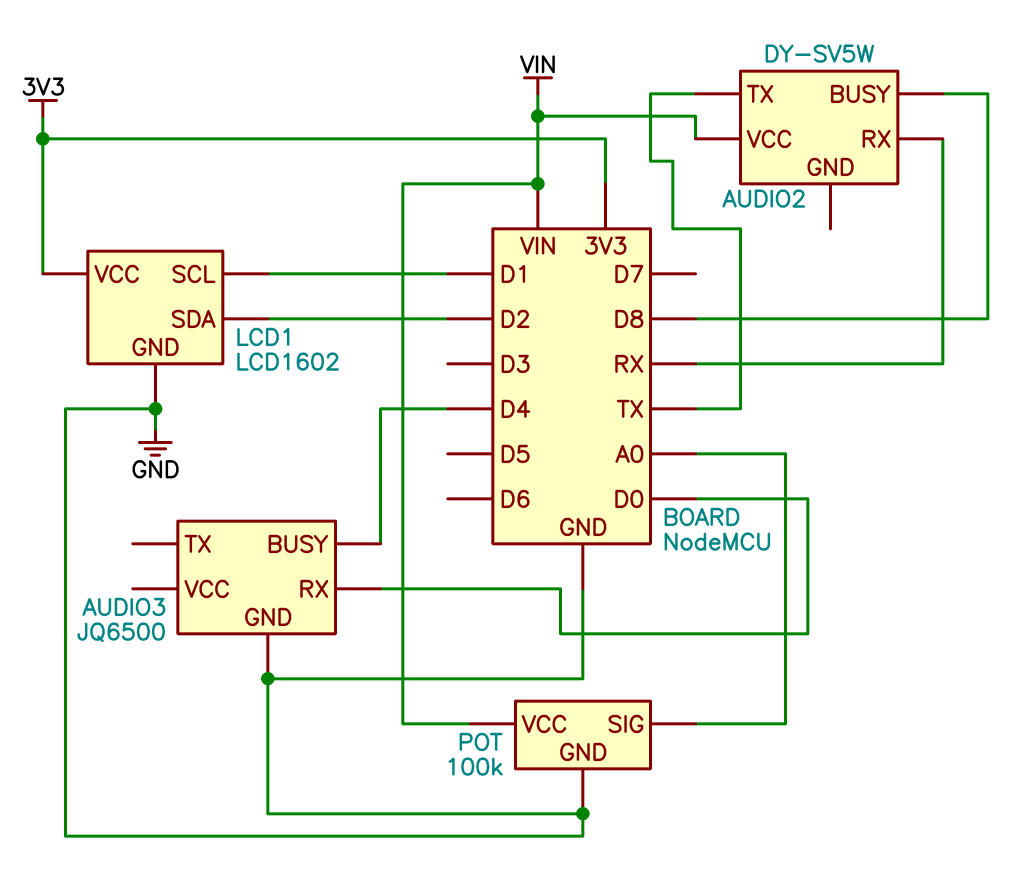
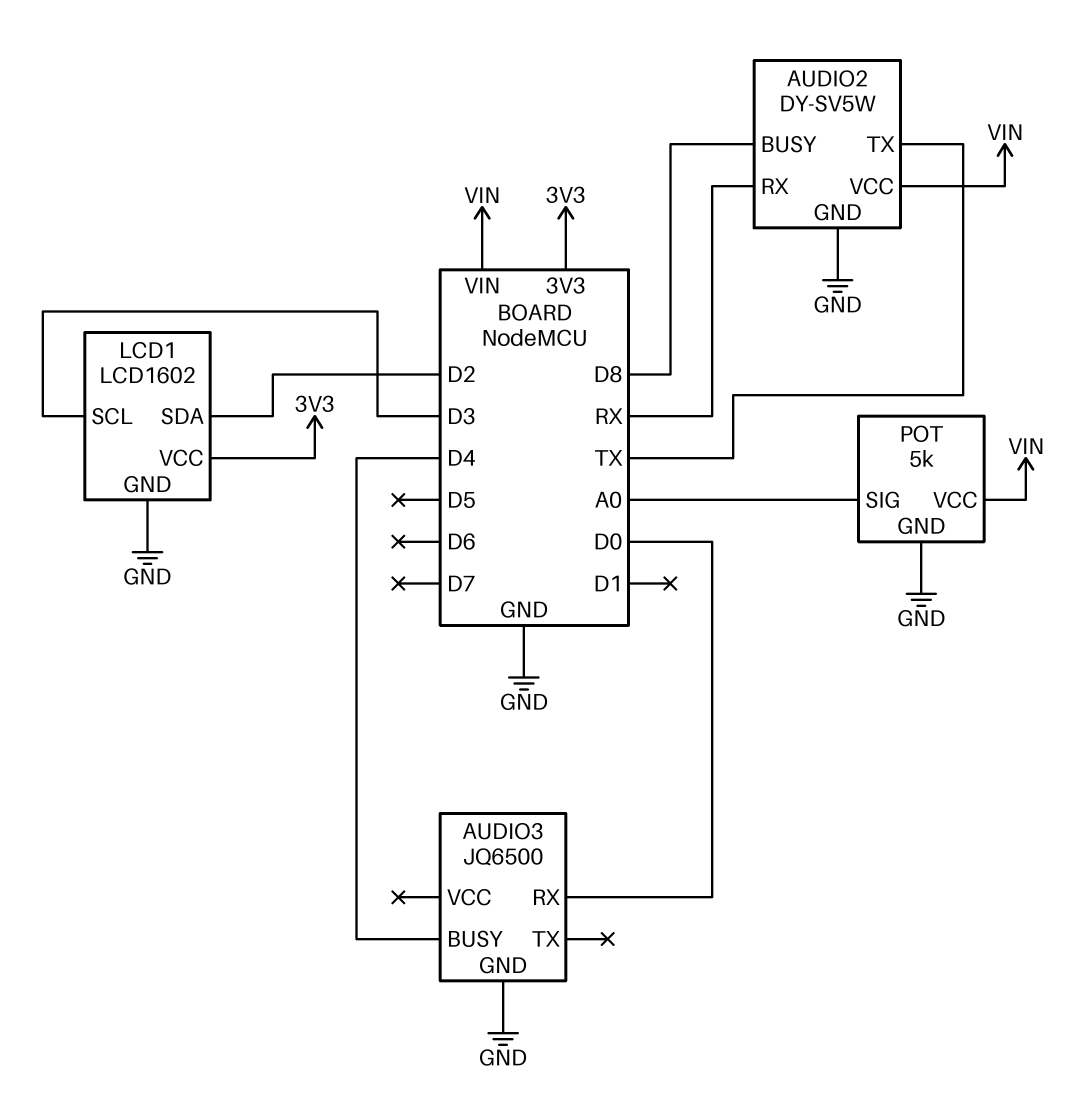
AUDIO2 pin GND: none -> GND
LCD1 pin SCL: D1 -> D3
POT: 100k -> 5k

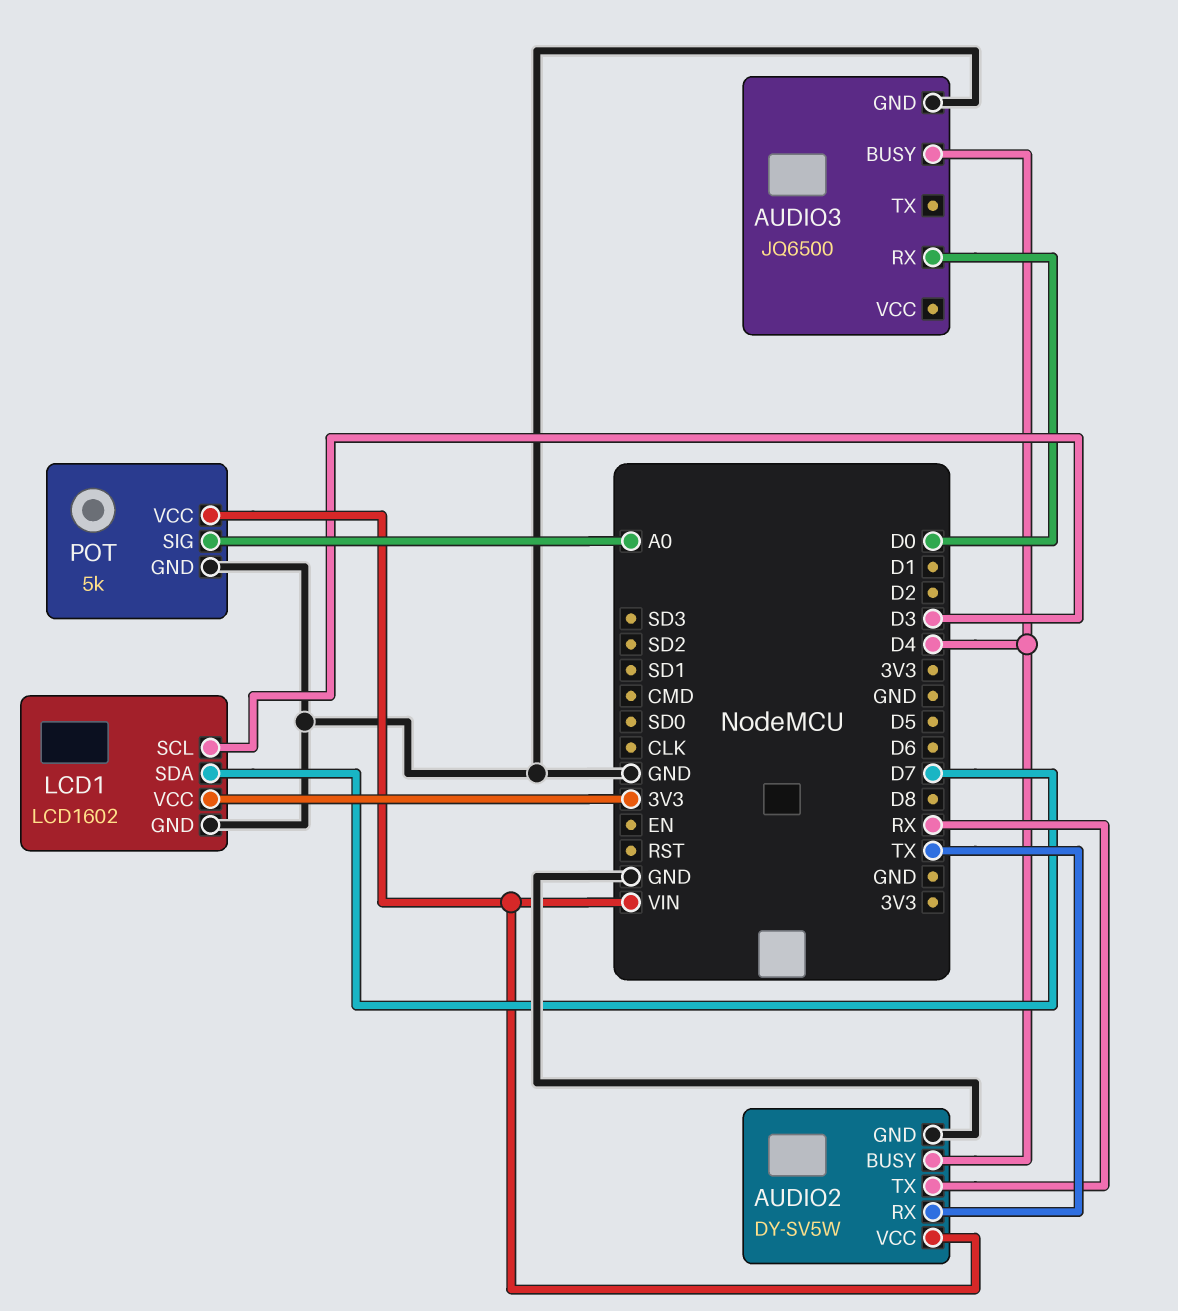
AUDIO2 pin BUSY: D8 -> D4
AUDIO2 pin RX: RX -> TX
AUDIO2 pin TX: TX -> RX
LCD1 pin SDA: D2 -> D7

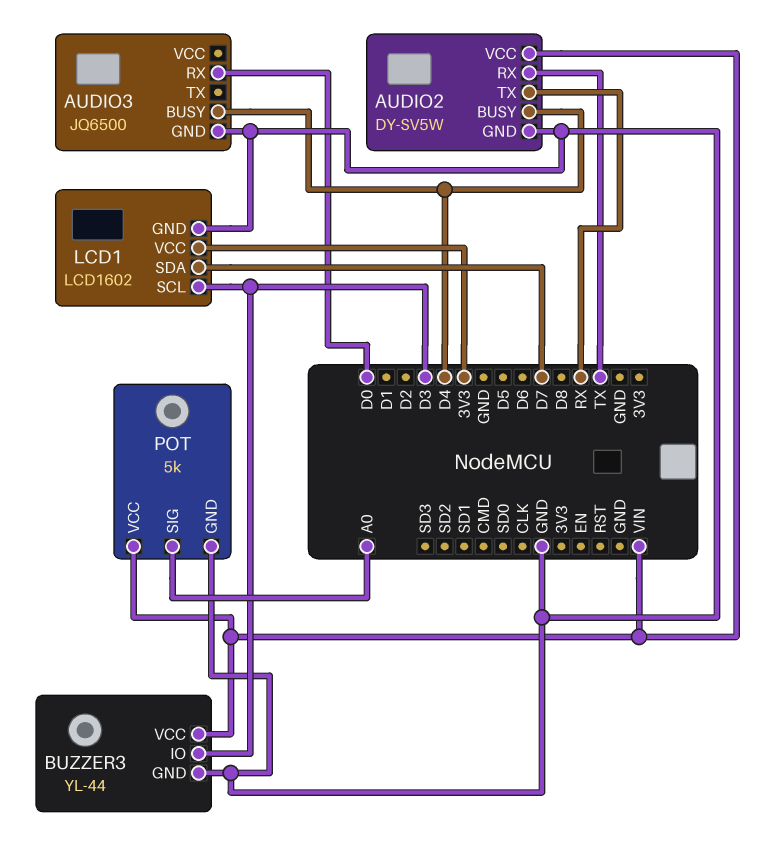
BUZZER3: none -> YL-44
BUZZER3 pin GND: none -> GND
BUZZER3 pin IO: none -> D3
BUZZER3 pin VCC: none -> VIN

